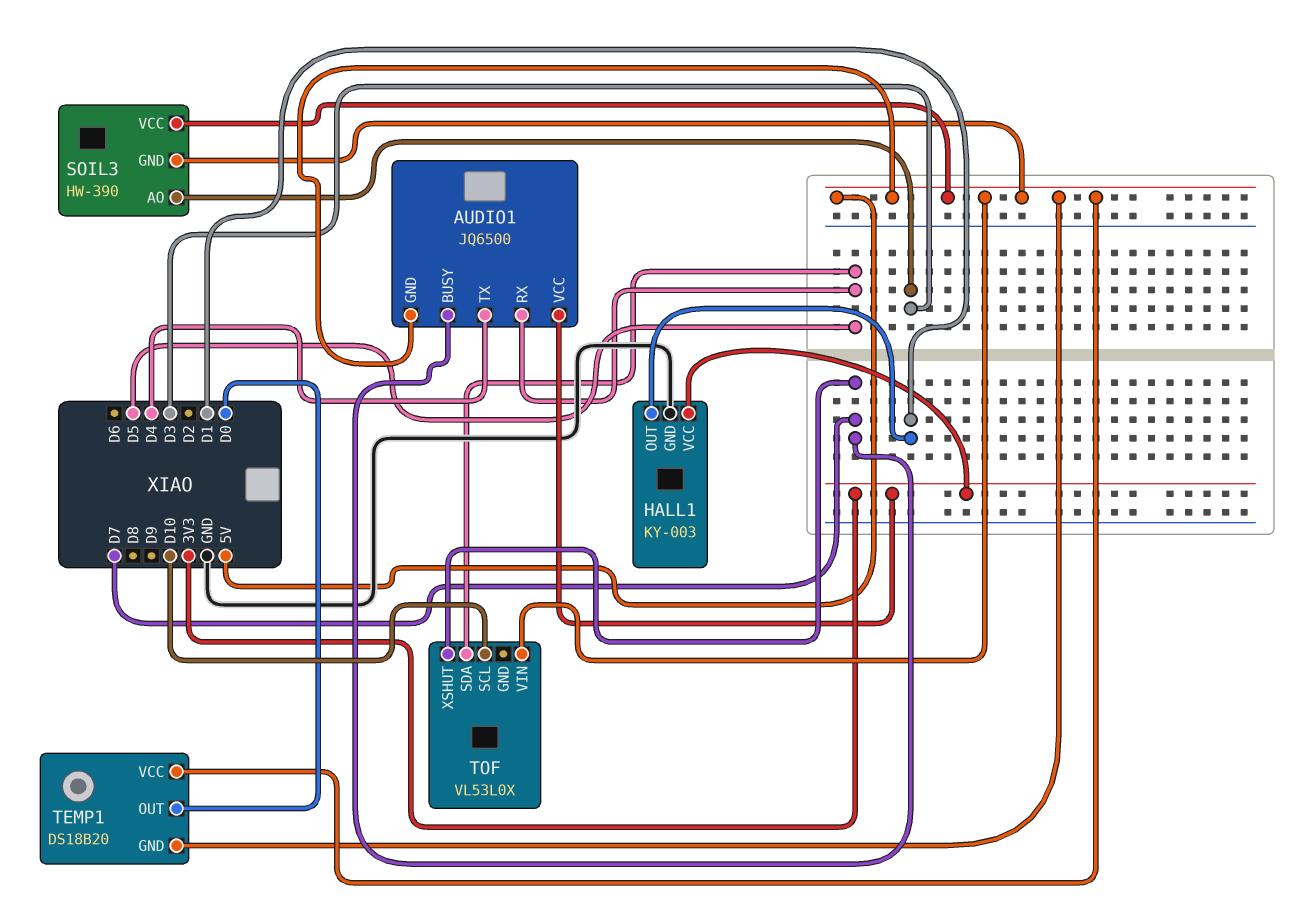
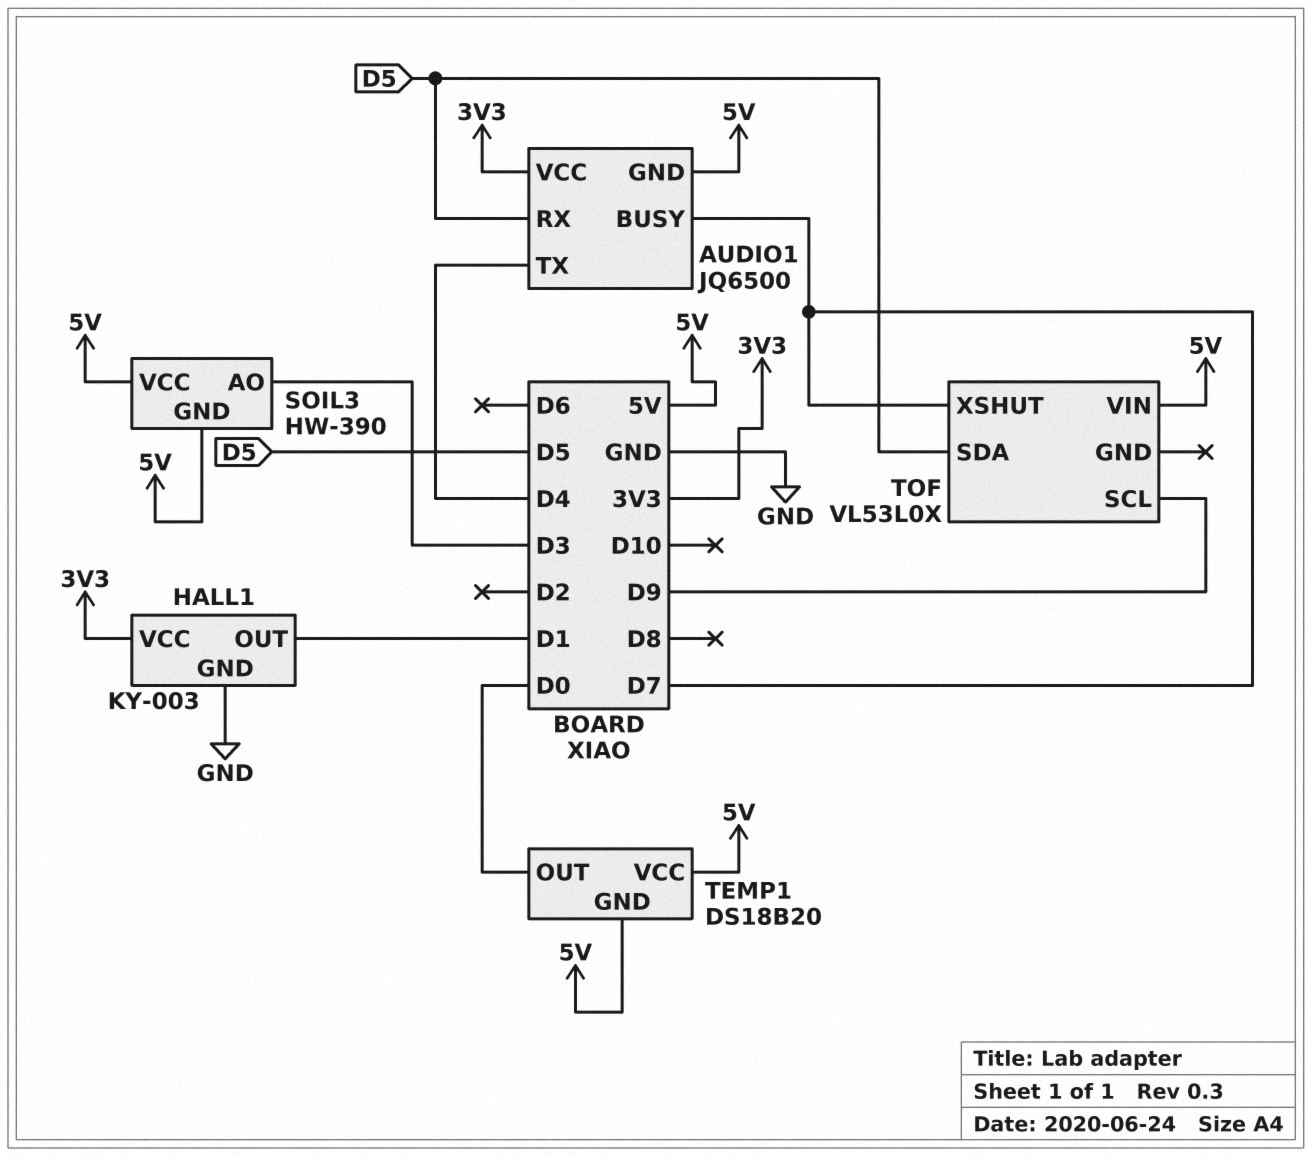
TOF pin SCL: D10 -> D9

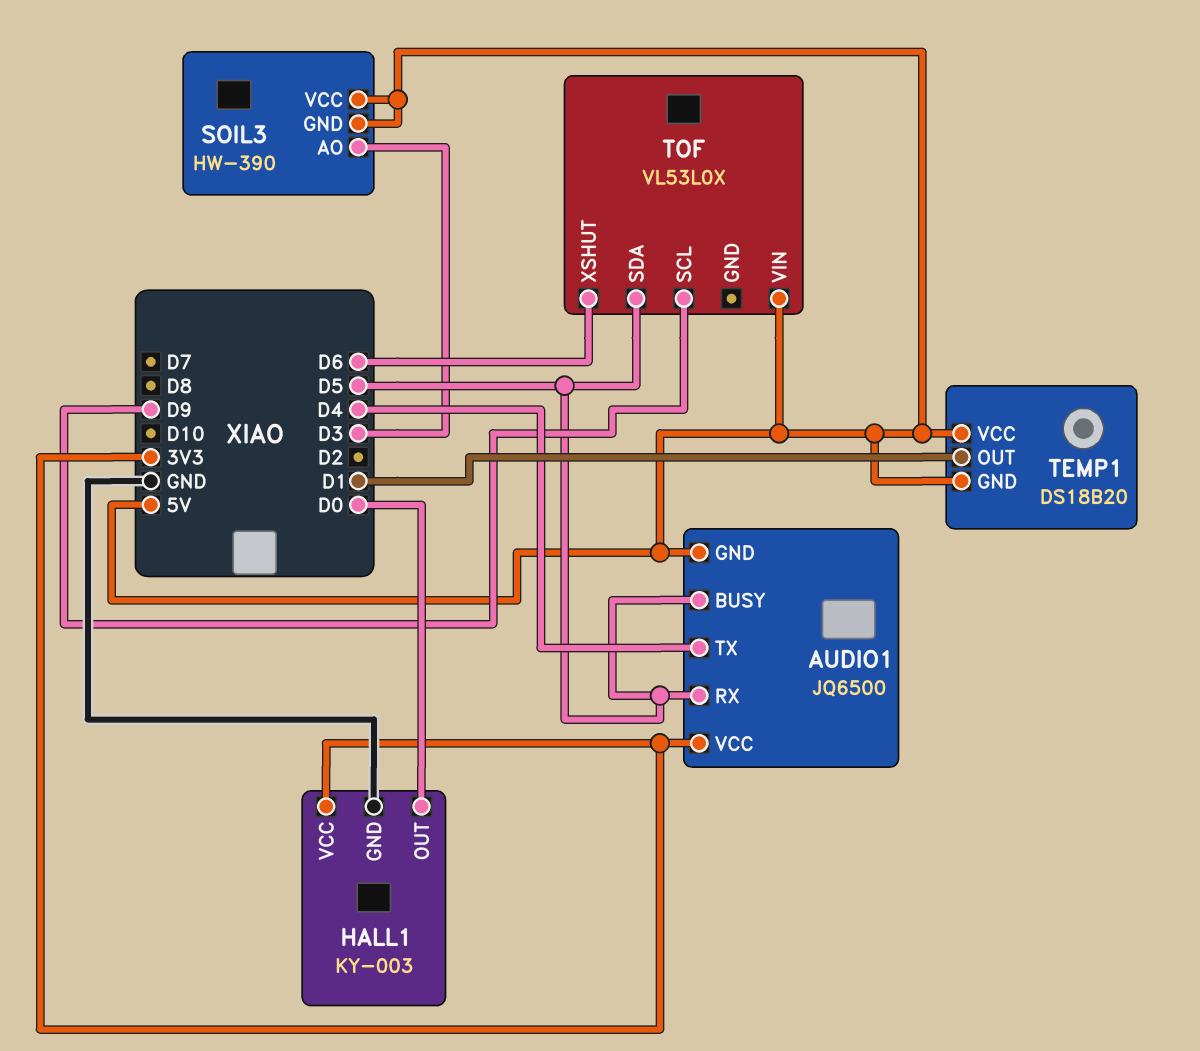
AUDIO1 pin BUSY: D7 -> D5
HALL1 pin OUT: D1 -> D0
TEMP1 pin OUT: D0 -> D1
TOF pin XSHUT: D7 -> D6

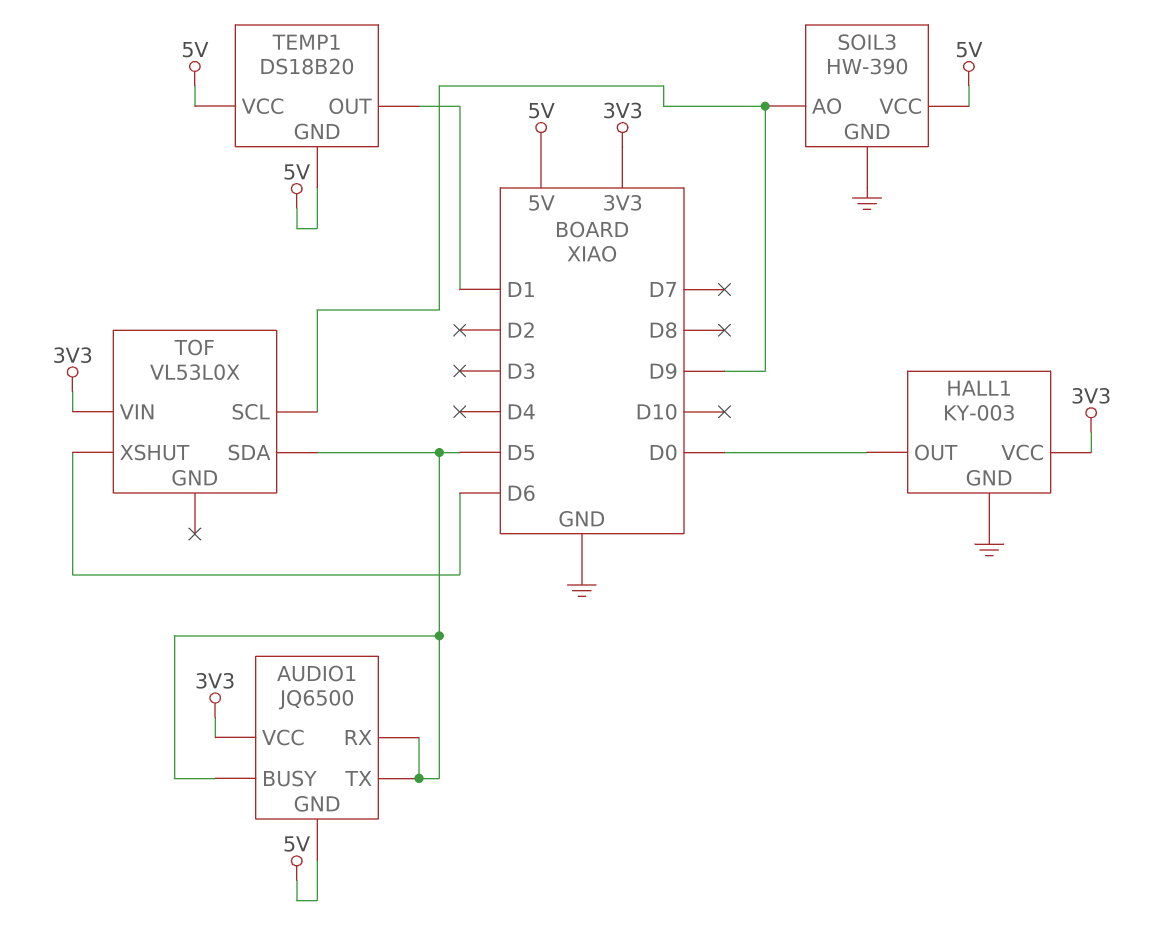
AUDIO1 pin TX: D4 -> D5
SOIL3 pin AO: D3 -> D9
SOIL3 pin GND: 5V -> GND
TOF pin VIN: 5V -> 3V3

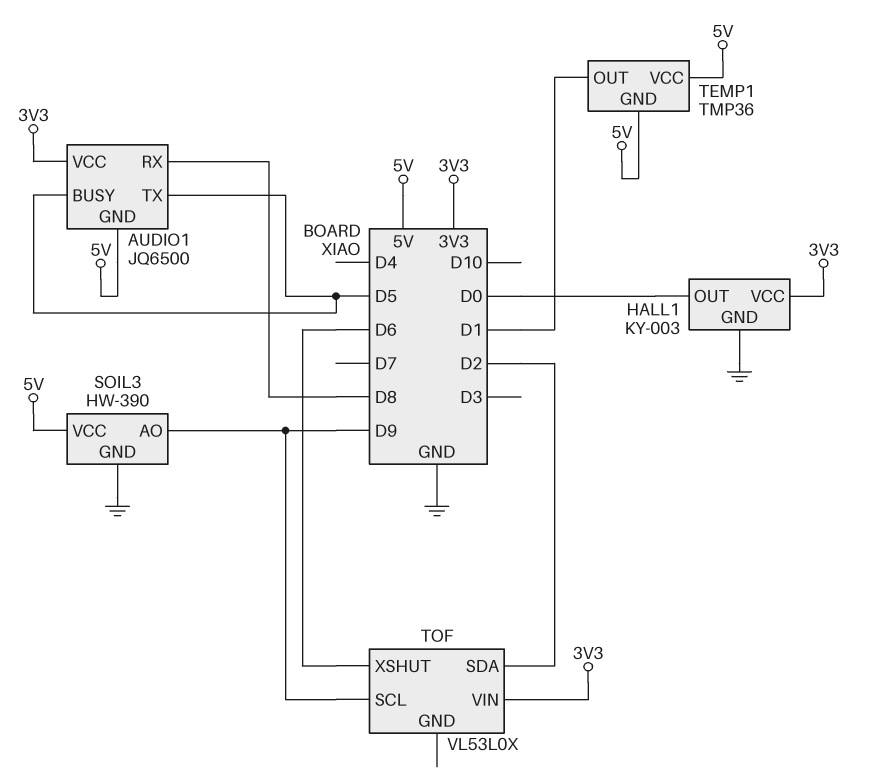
AUDIO1 pin RX: D5 -> D8
TEMP1: DS18B20 -> TMP36
TOF pin SDA: D5 -> D2

